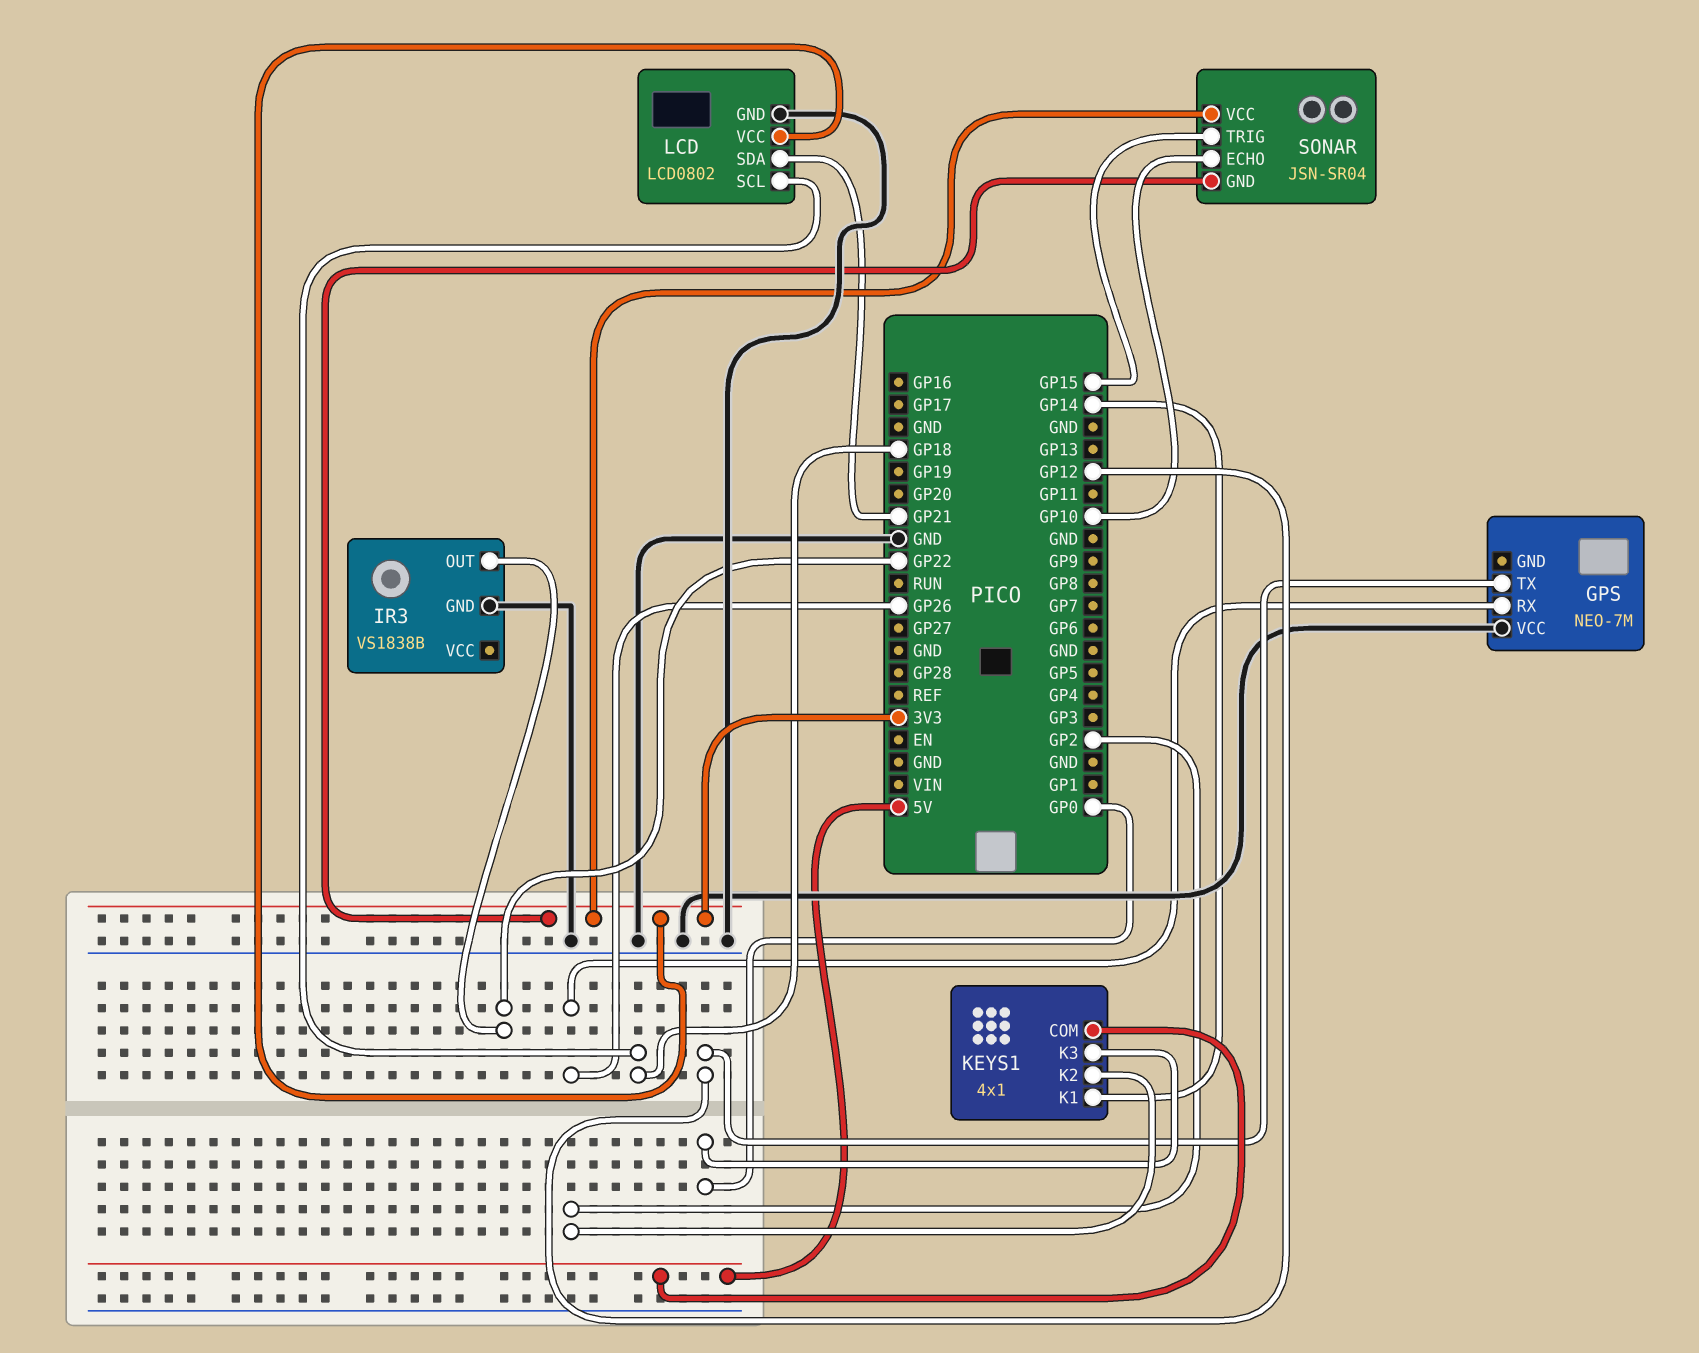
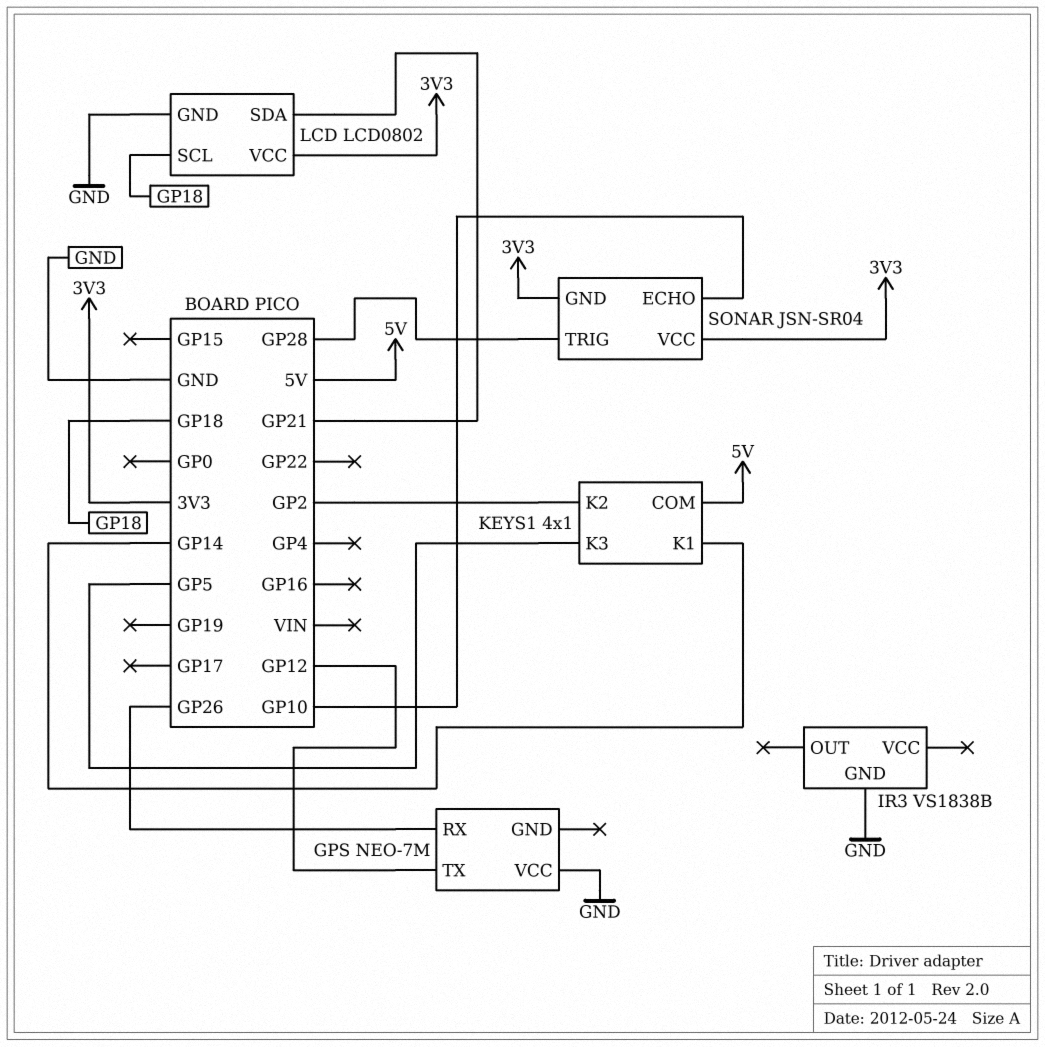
IR3 pin OUT: GP22 -> none
KEYS1 pin K3: GP0 -> GP5
SONAR pin TRIG: GP15 -> GP28

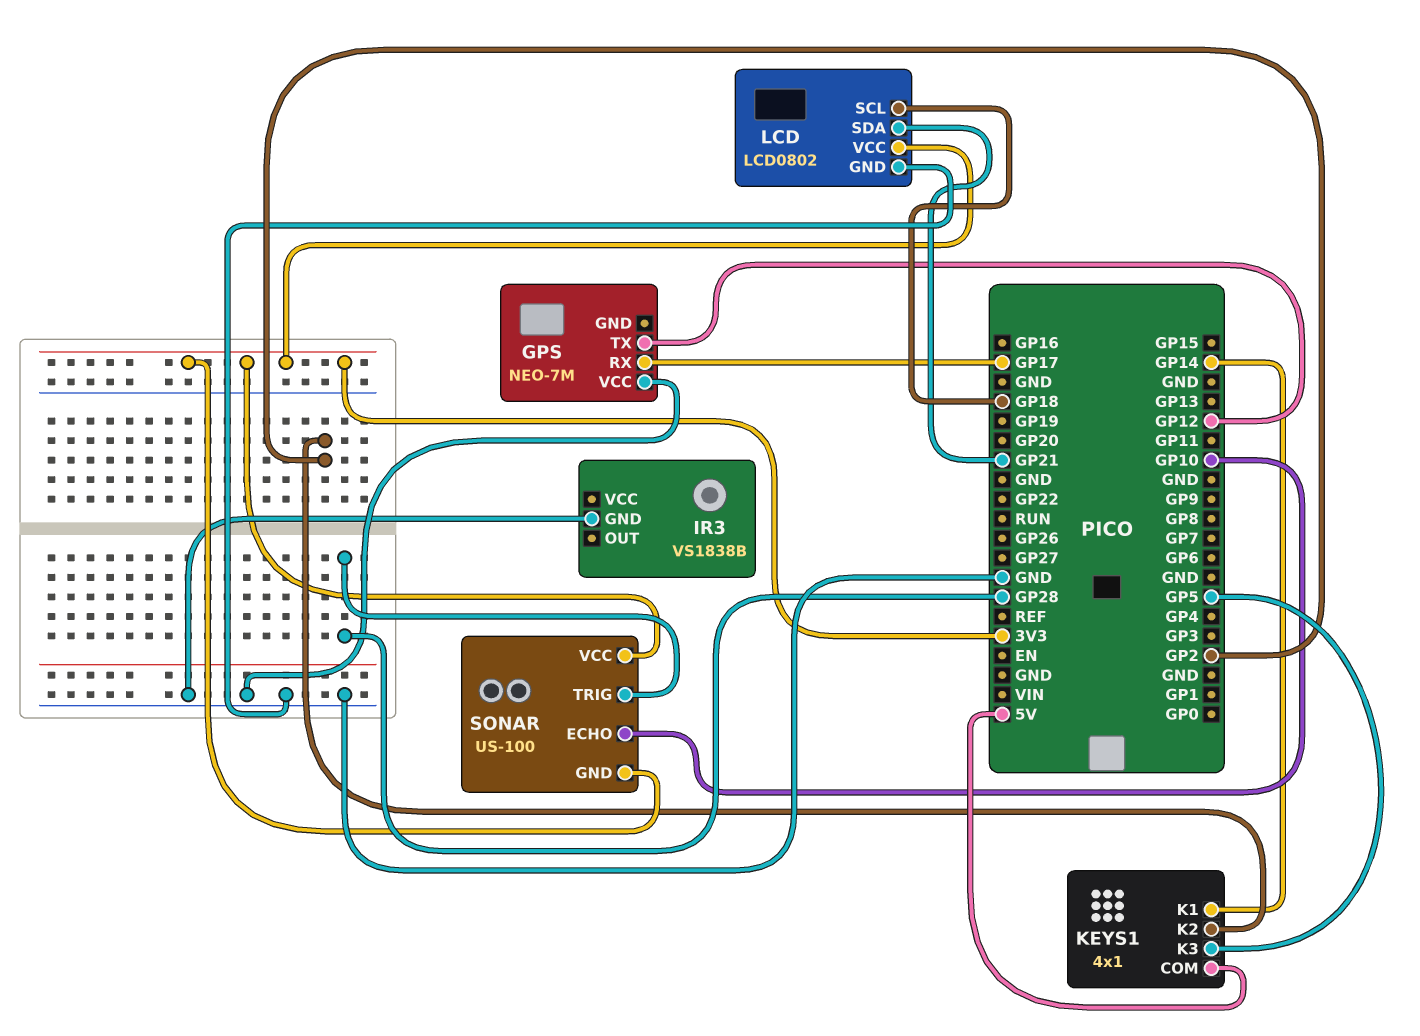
GPS pin RX: GP26 -> GP17
SONAR: JSN-SR04 -> US-100

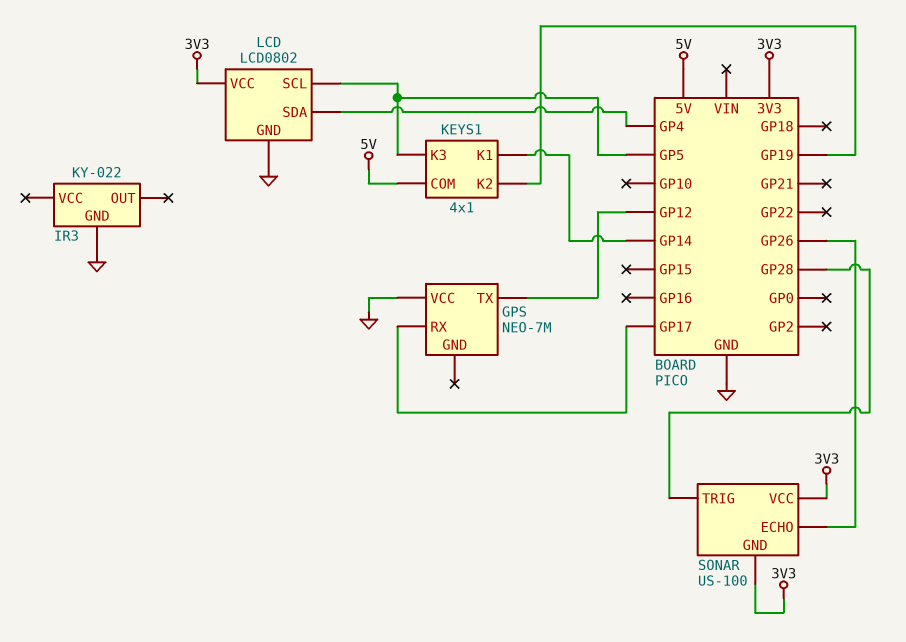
IR3: VS1838B -> KY-022
KEYS1 pin K2: GP2 -> GP19
LCD pin SCL: GP18 -> GP5
LCD pin SDA: GP21 -> GP4
SONAR pin ECHO: GP10 -> GP26

